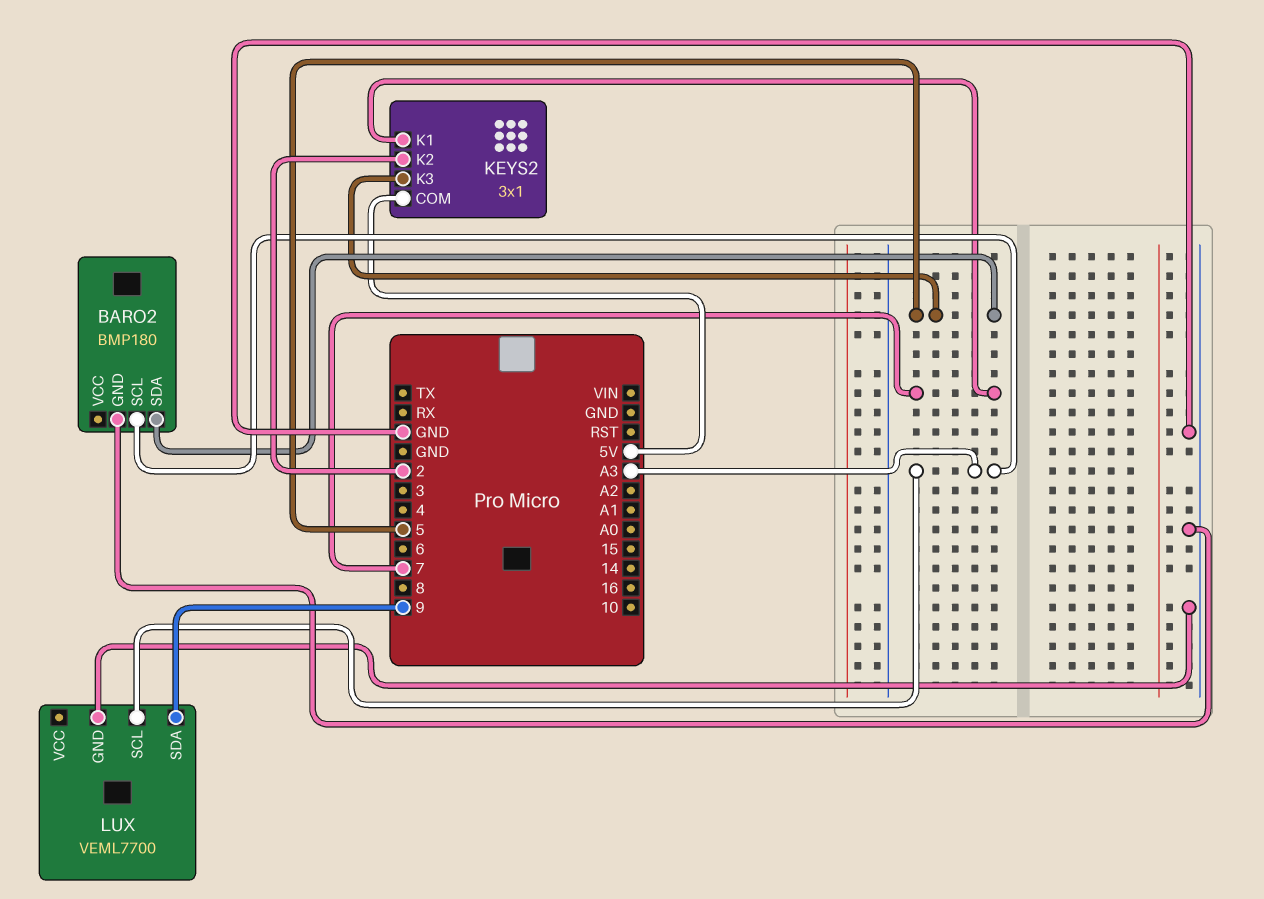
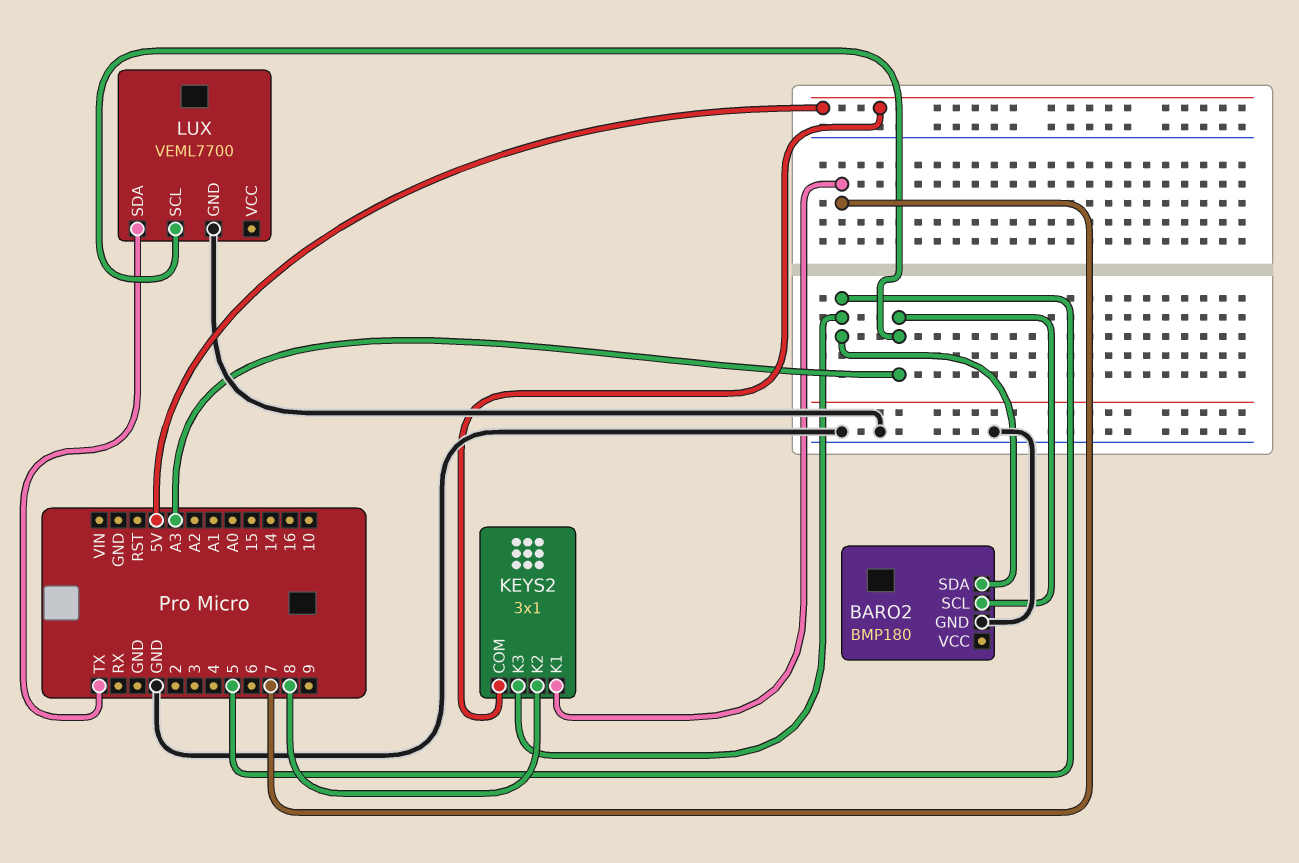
KEYS2 pin K2: 2 -> 8
LUX pin SDA: 9 -> TX

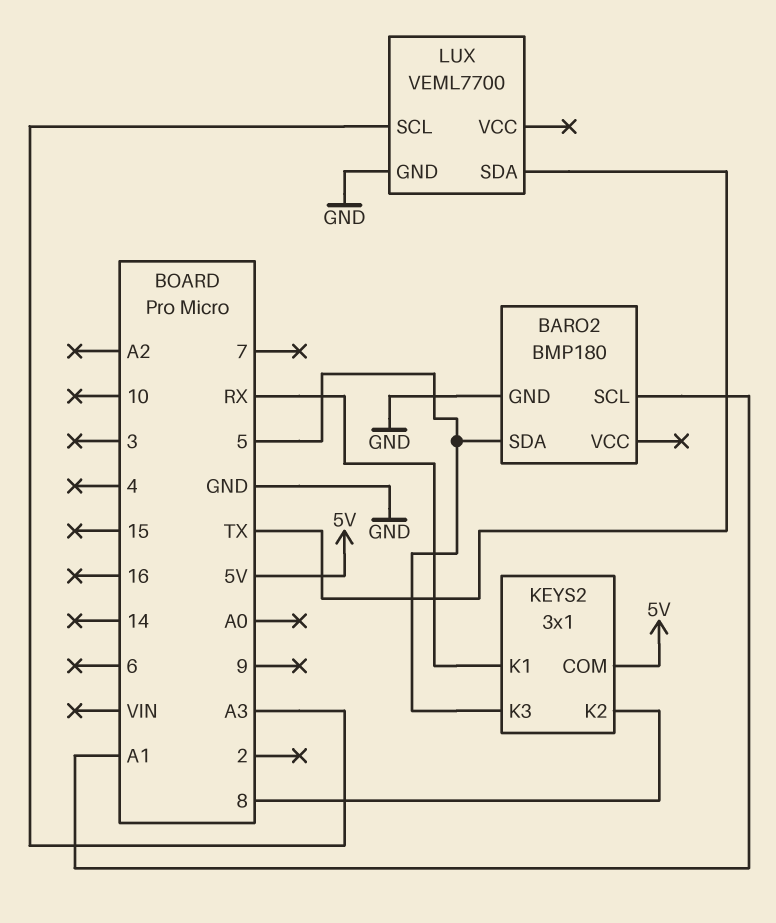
BARO2 pin SCL: A3 -> A1
KEYS2 pin K1: 7 -> RX

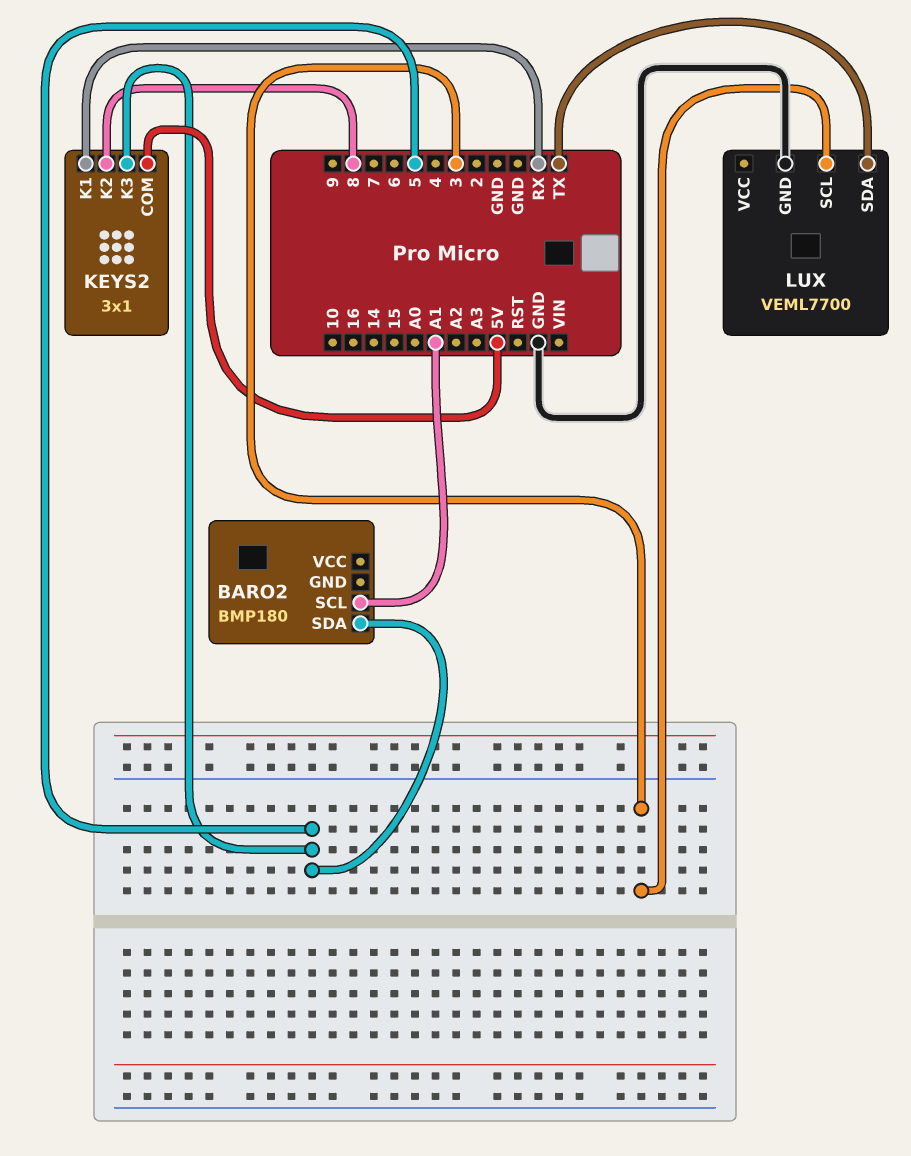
BARO2 pin GND: GND -> none
LUX pin SCL: A3 -> 3

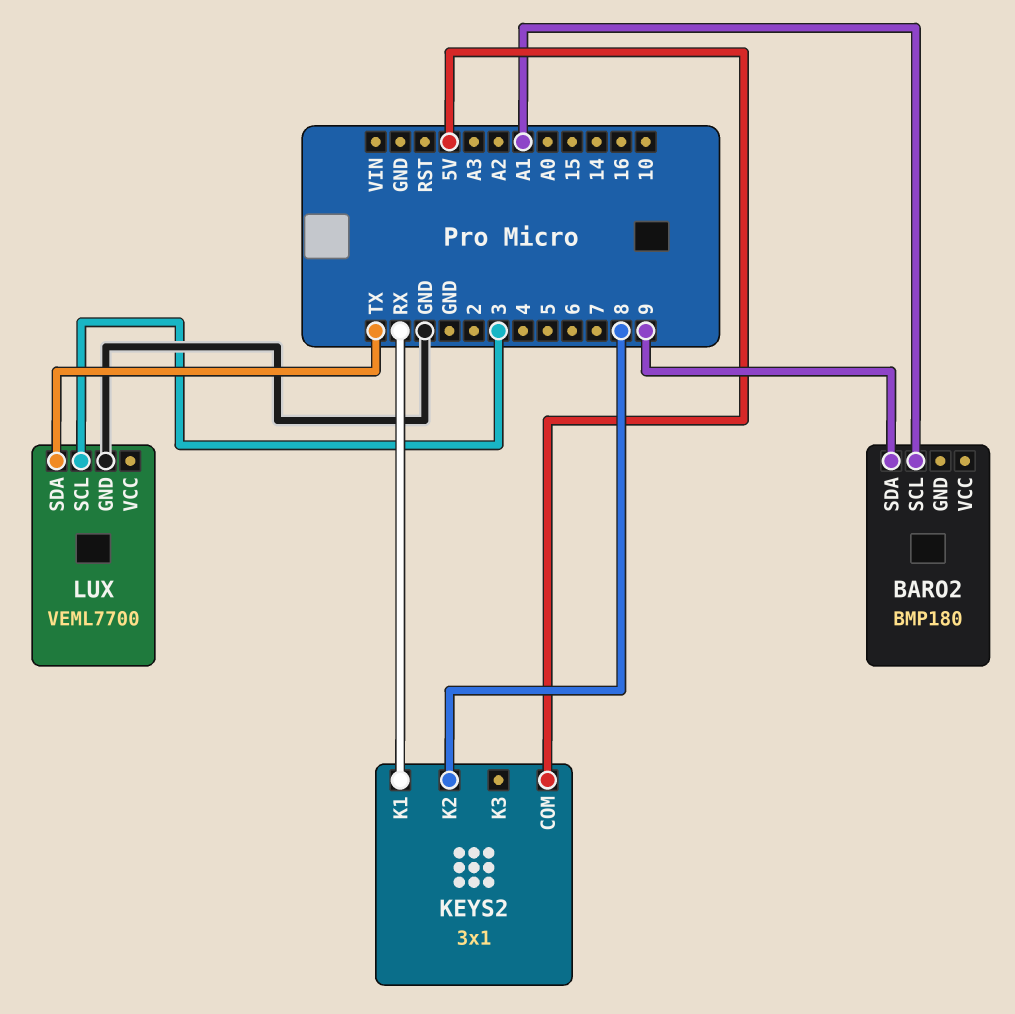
BARO2 pin SDA: 5 -> 9
KEYS2 pin K3: 5 -> none

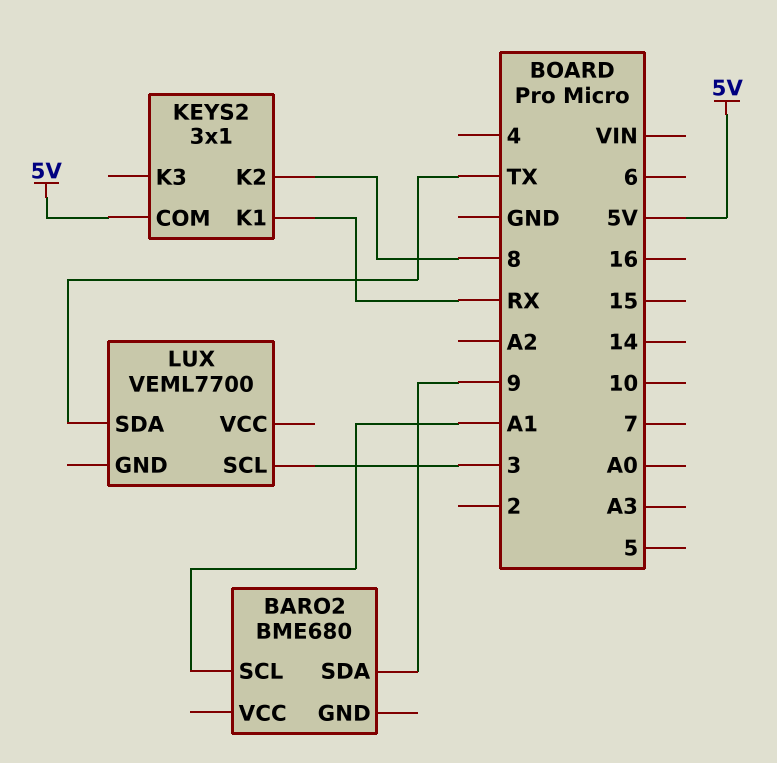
BARO2: BMP180 -> BME680
LUX pin GND: GND -> none

